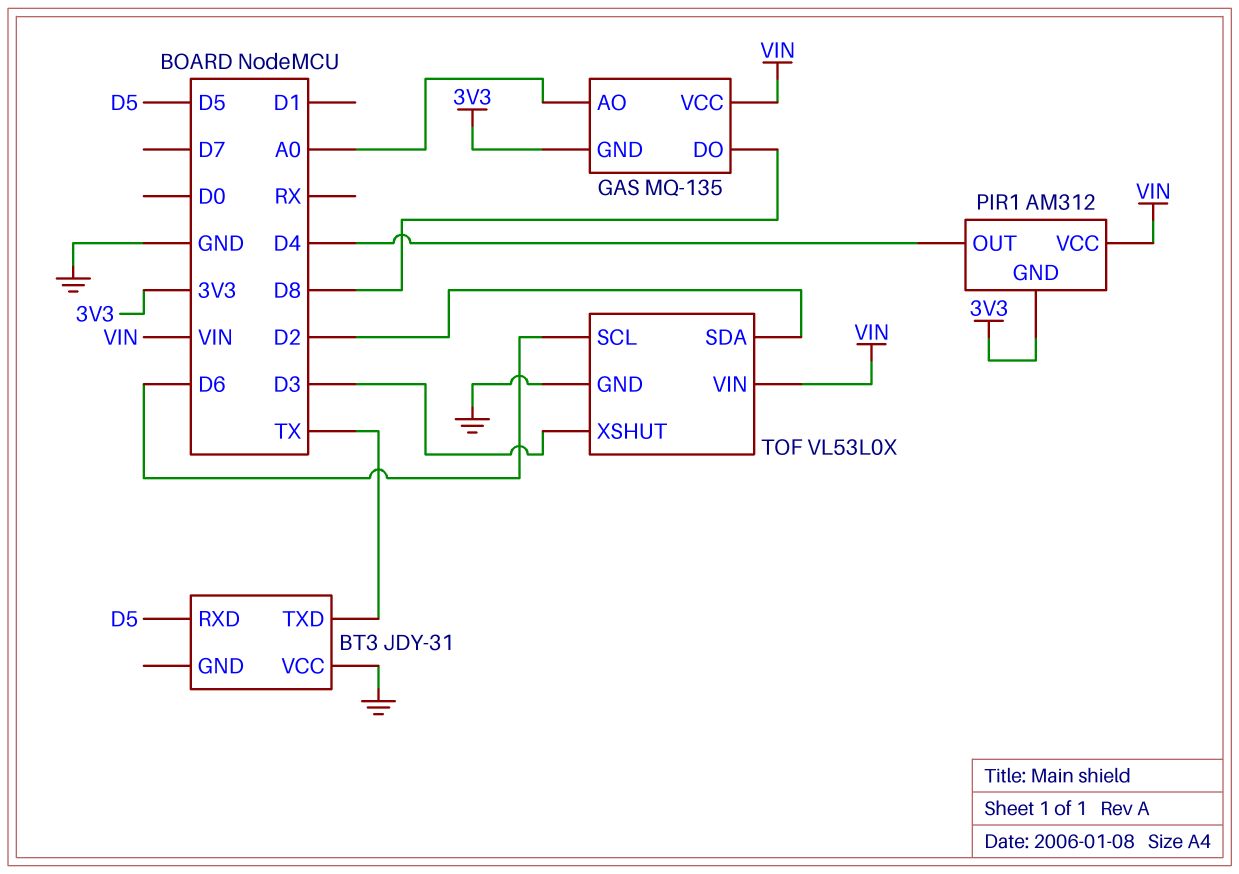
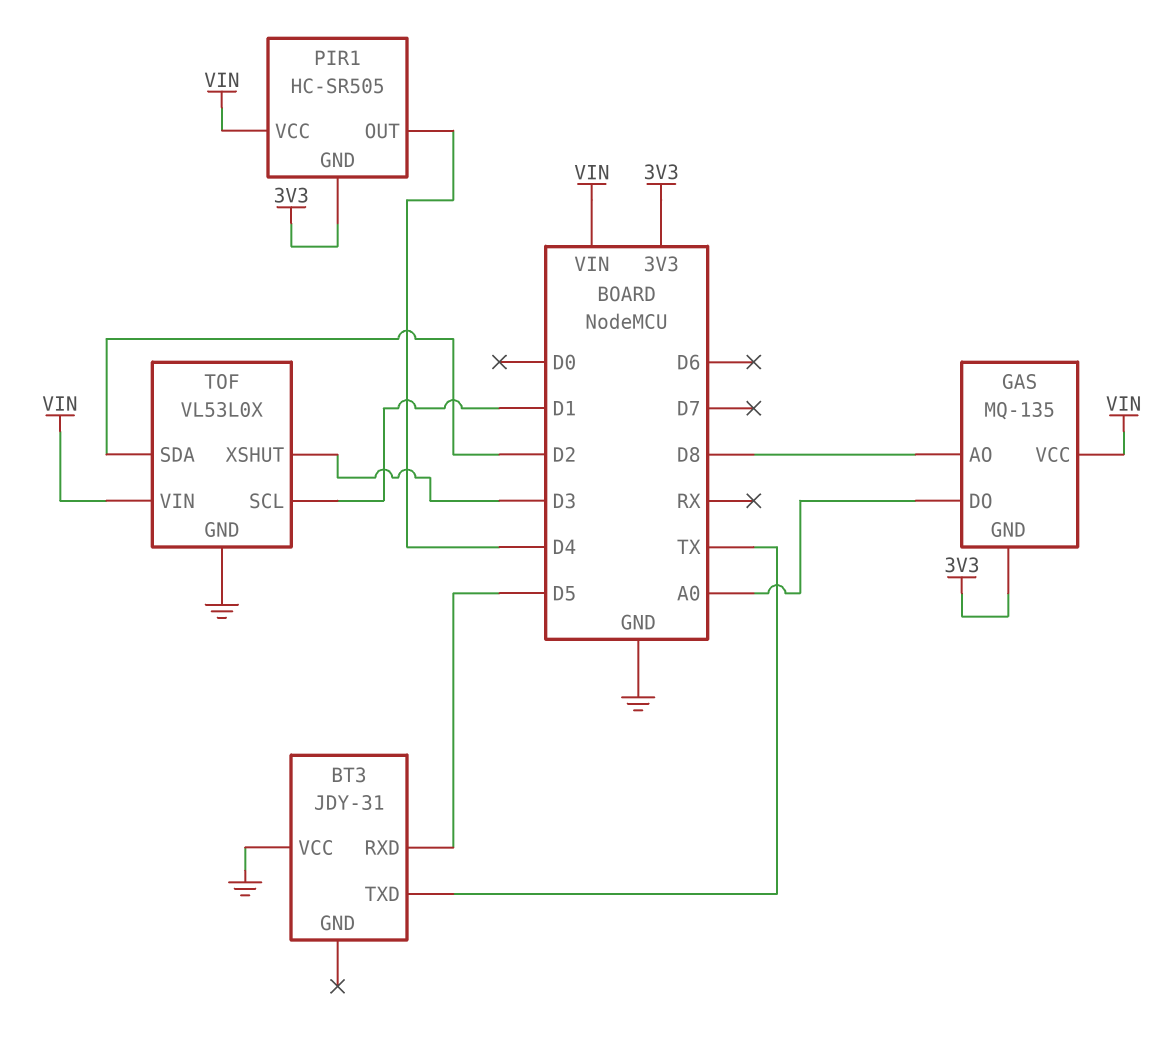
GAS pin AO: A0 -> D8
GAS pin DO: D8 -> A0
PIR1: AM312 -> HC-SR505
TOF pin SCL: D6 -> D1

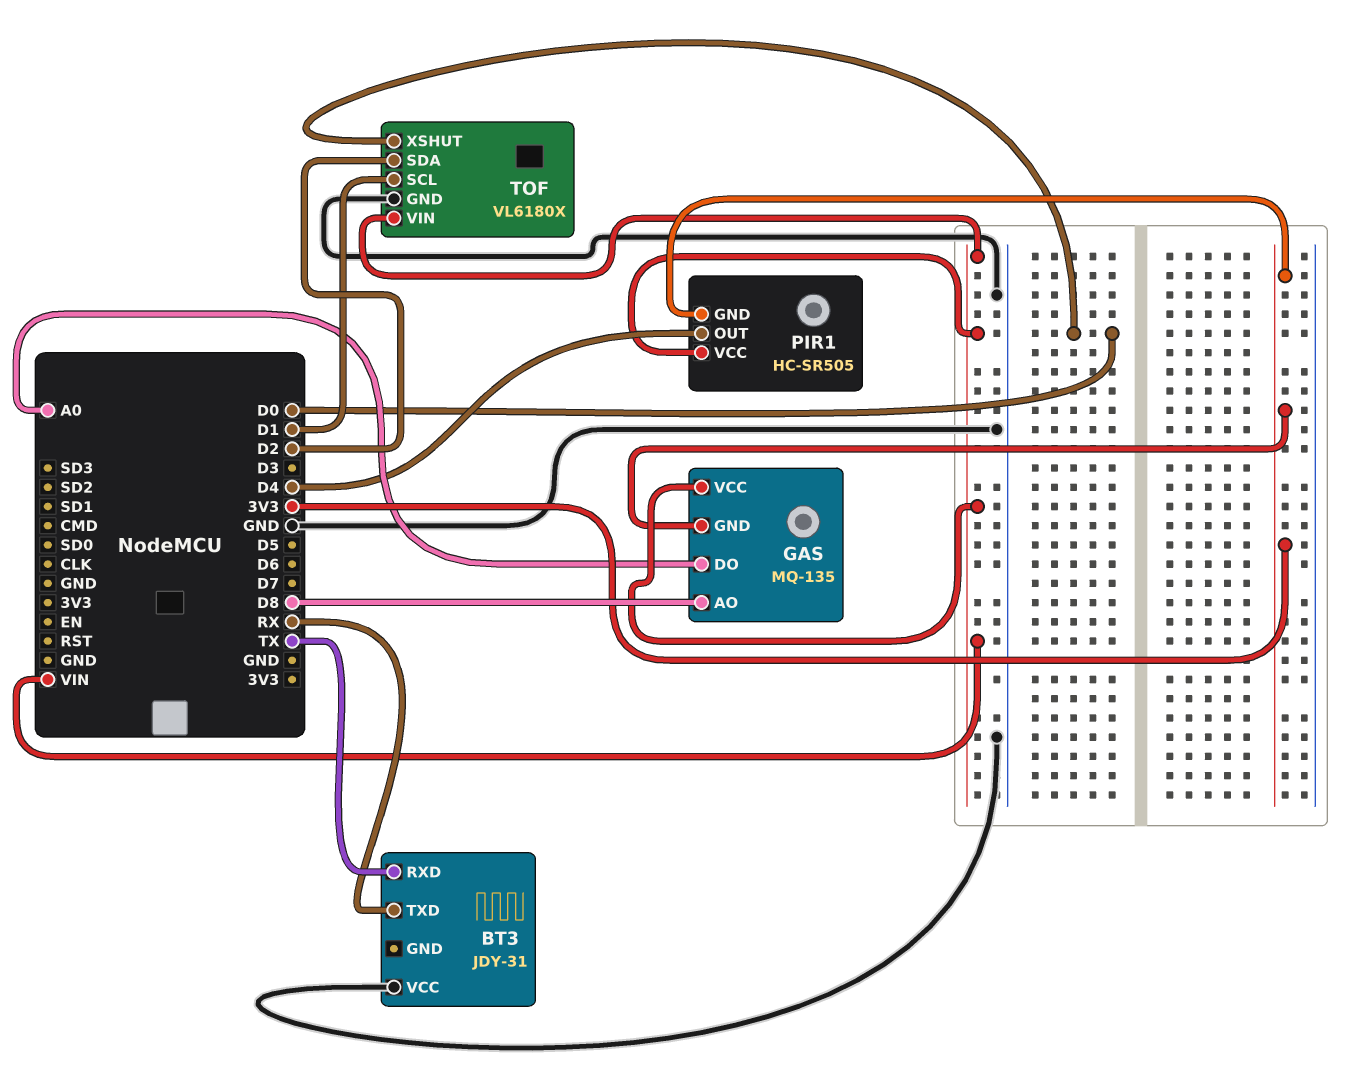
BT3 pin RXD: D5 -> TX
BT3 pin TXD: TX -> RX
TOF: VL53L0X -> VL6180X
TOF pin XSHUT: D3 -> D0

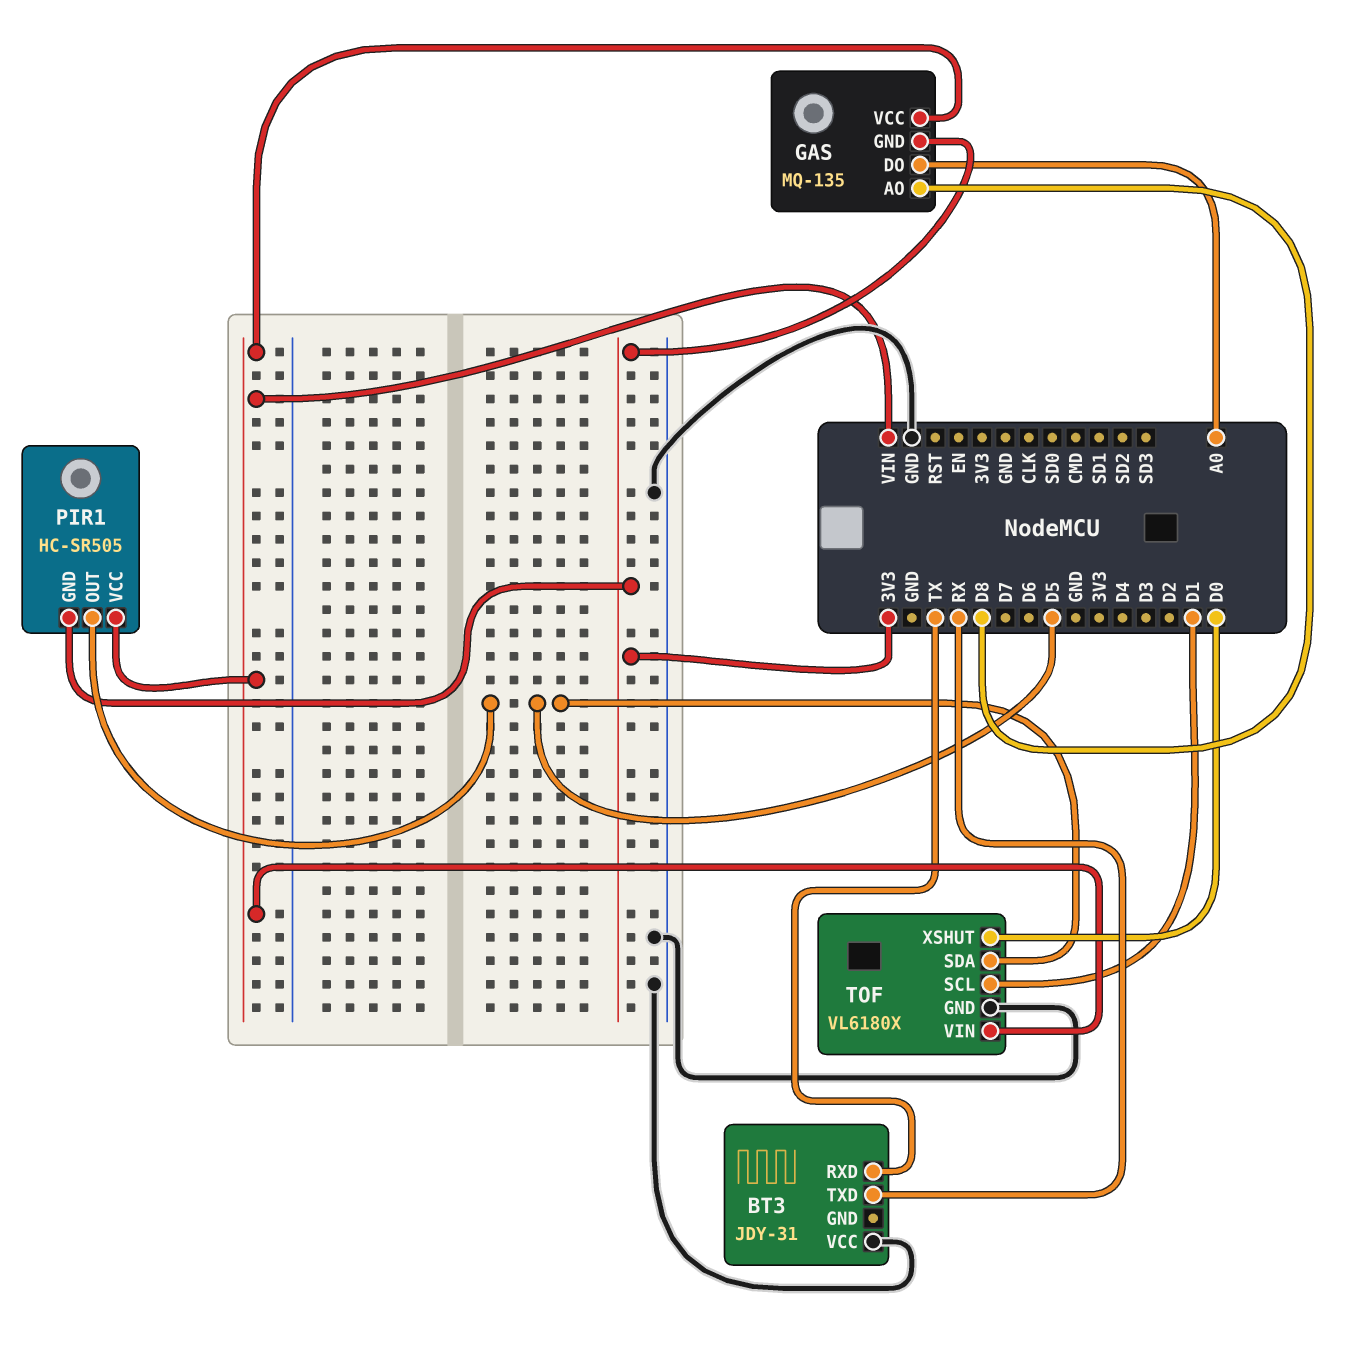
PIR1 pin OUT: D4 -> D5
TOF pin SDA: D2 -> D5

